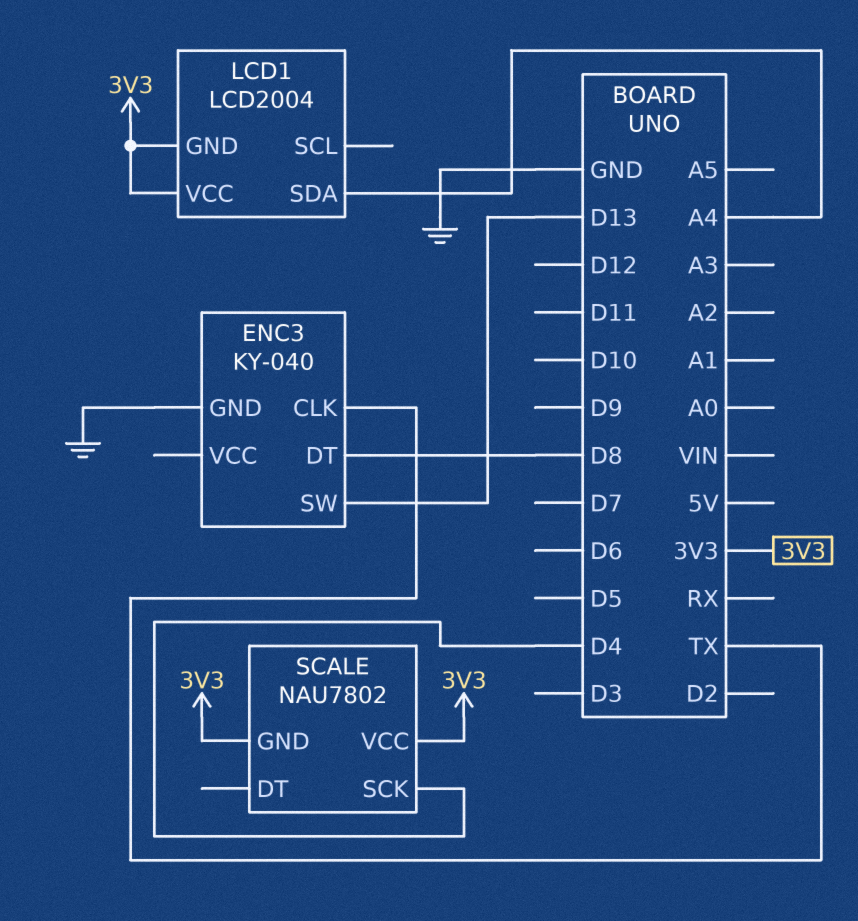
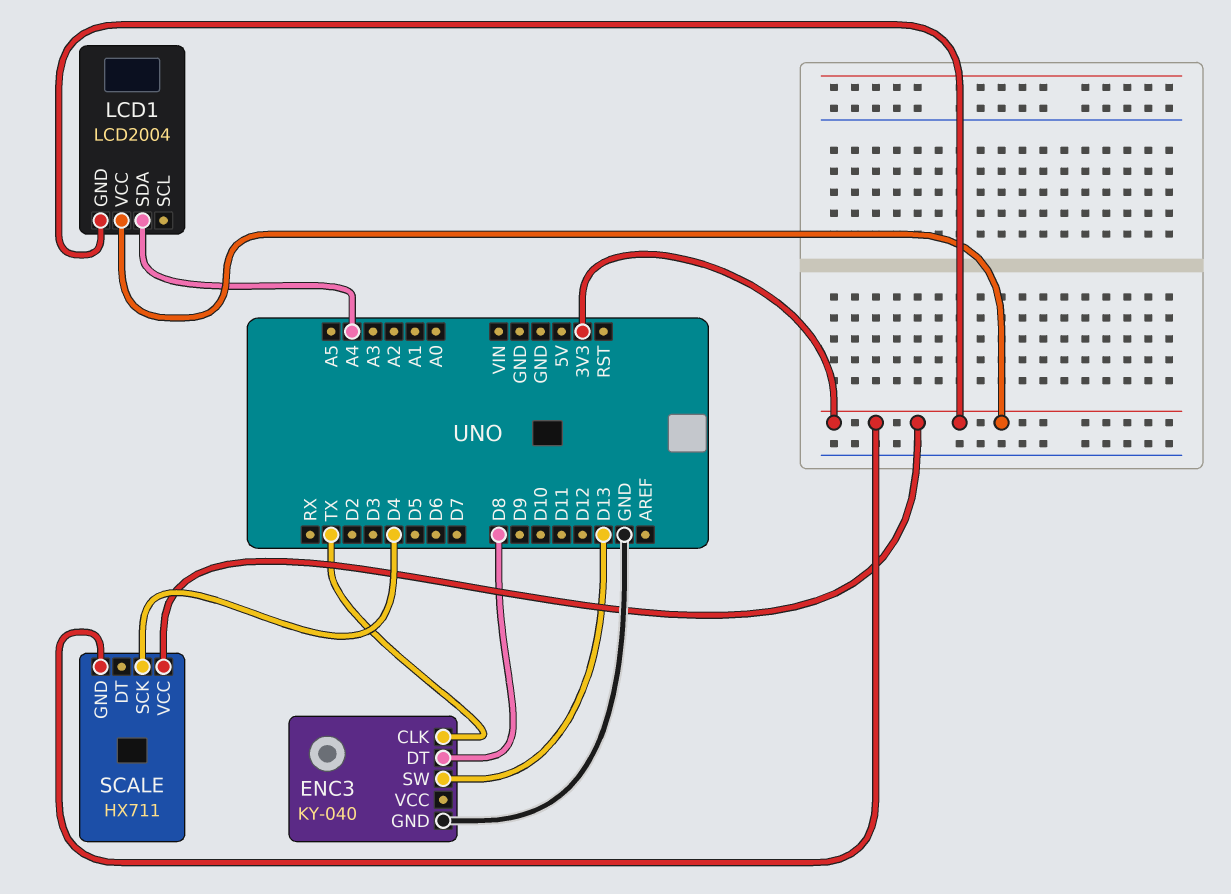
SCALE: NAU7802 -> HX711

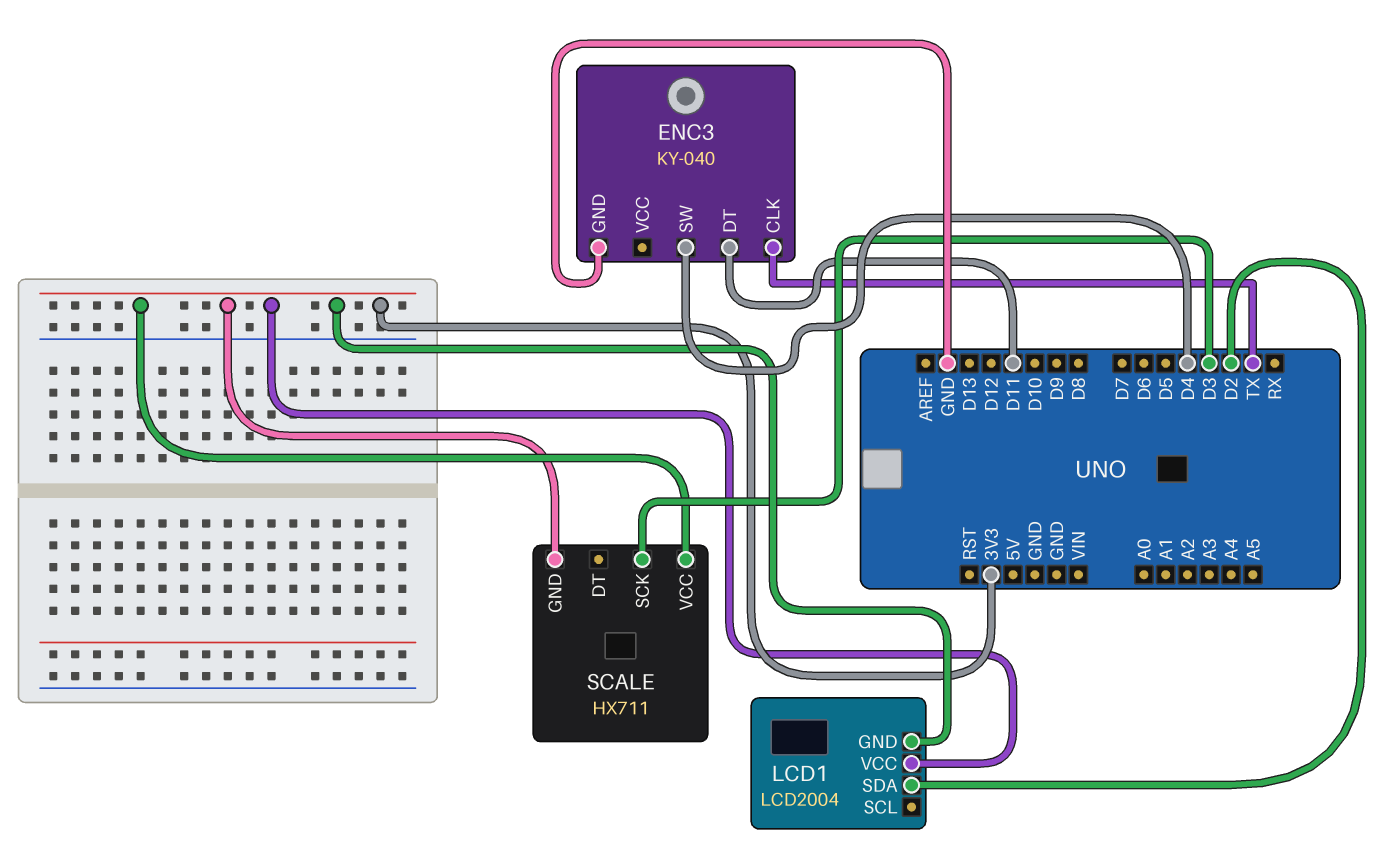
ENC3 pin DT: D8 -> D11
ENC3 pin SW: D13 -> D4
LCD1 pin SDA: A4 -> D2
SCALE pin SCK: D4 -> D3

